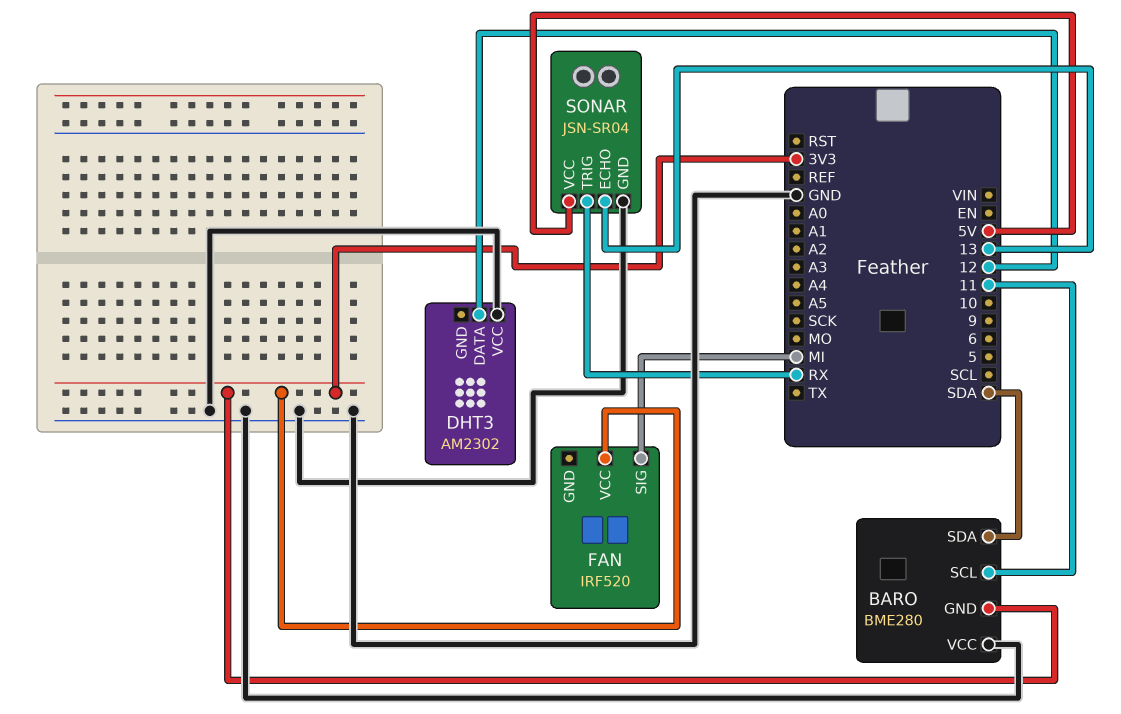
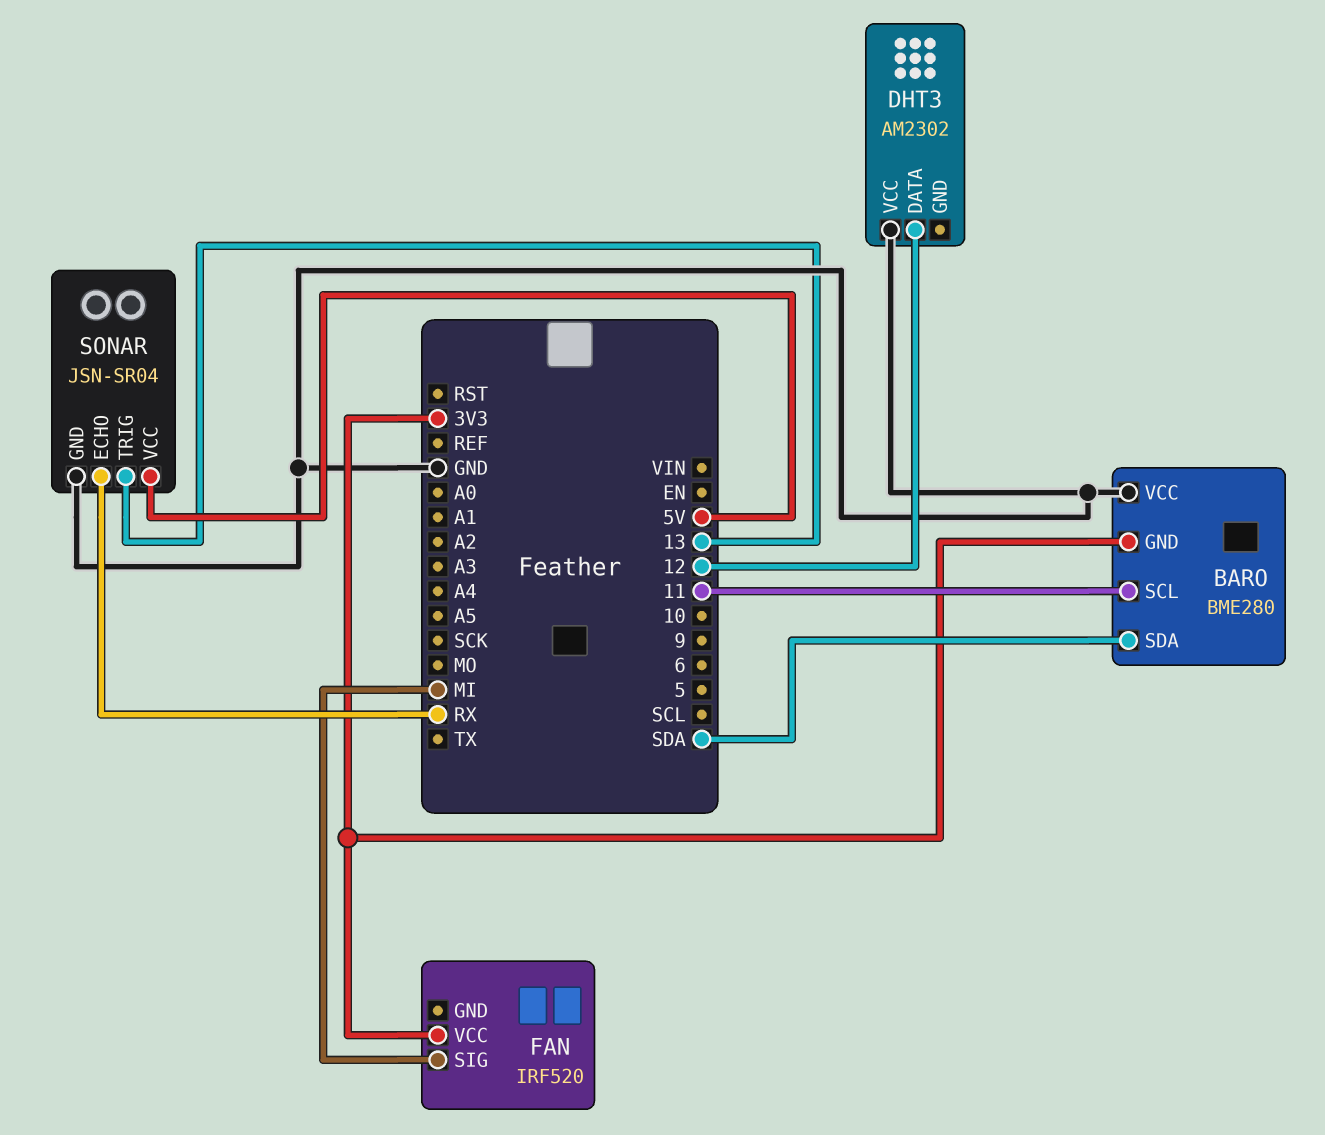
SONAR pin ECHO: 13 -> RX
SONAR pin TRIG: RX -> 13

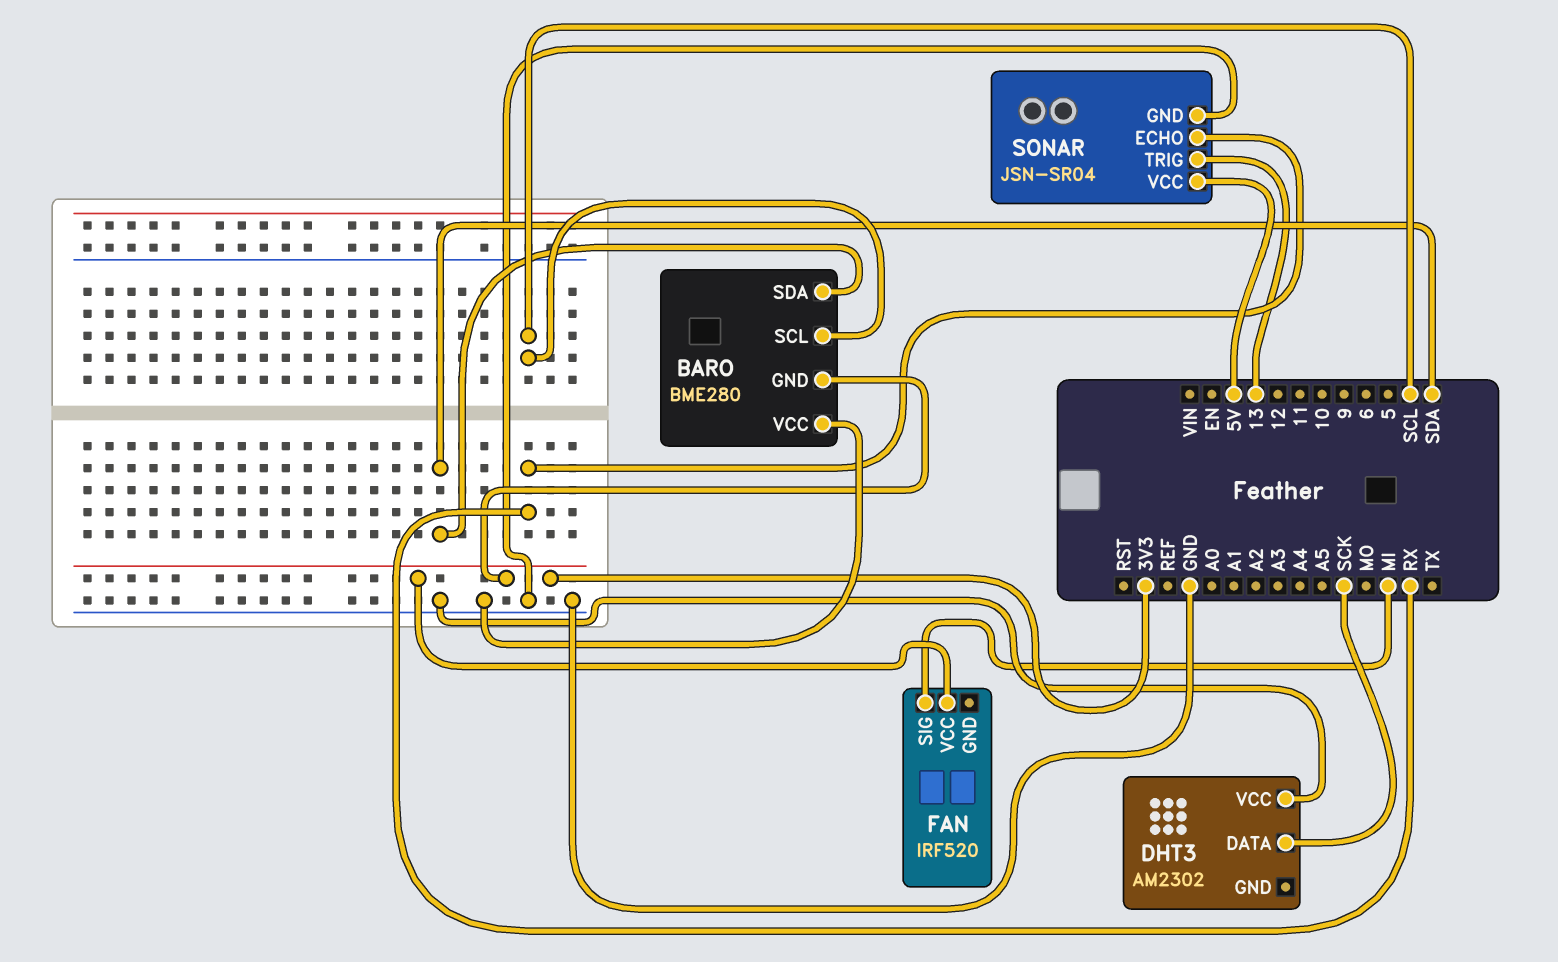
BARO pin SCL: 11 -> SCL
DHT3 pin DATA: 12 -> SCK

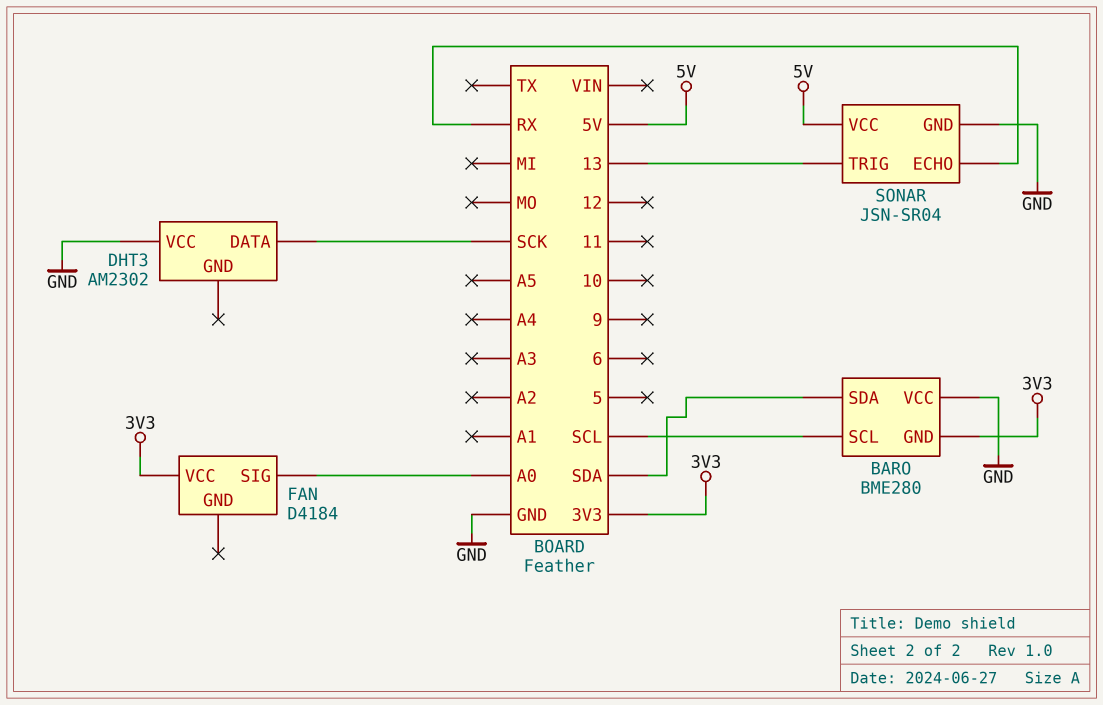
FAN: IRF520 -> D4184
FAN pin SIG: MI -> A0

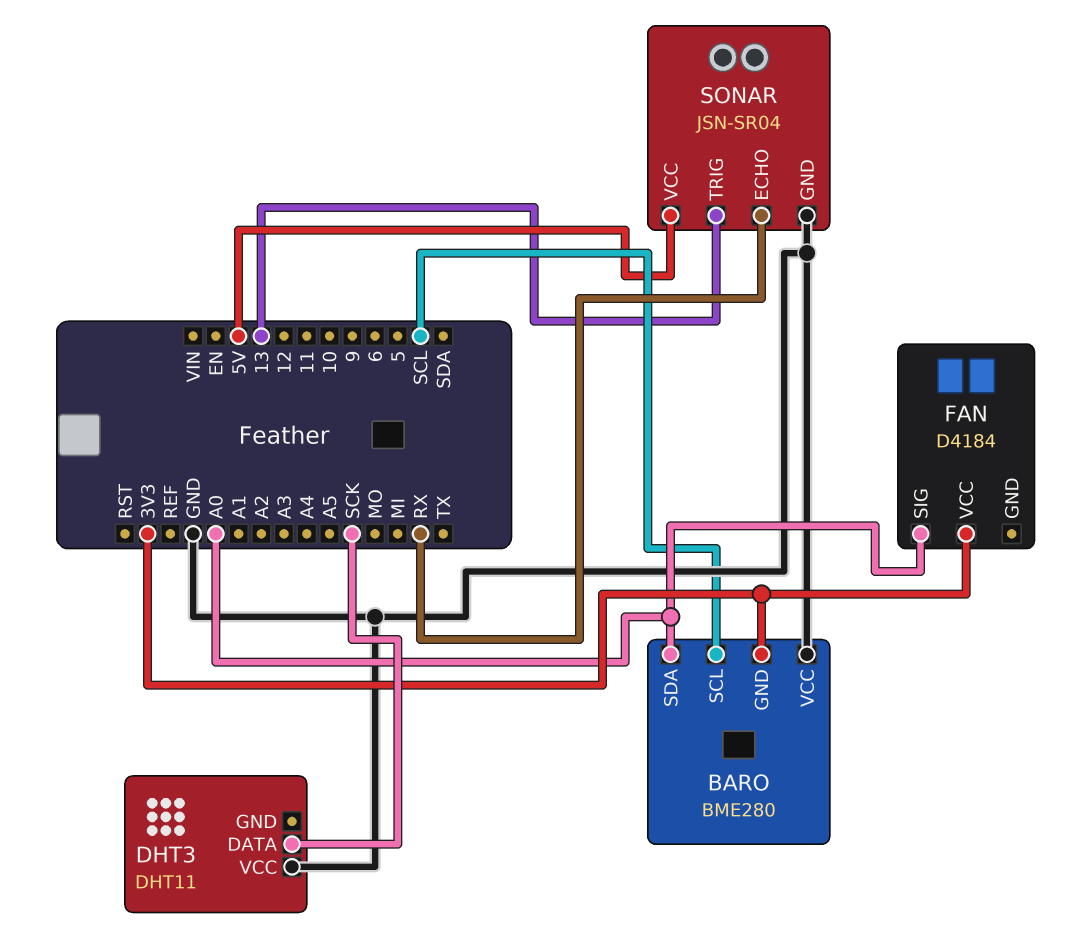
BARO pin SDA: SDA -> A0
DHT3: AM2302 -> DHT11

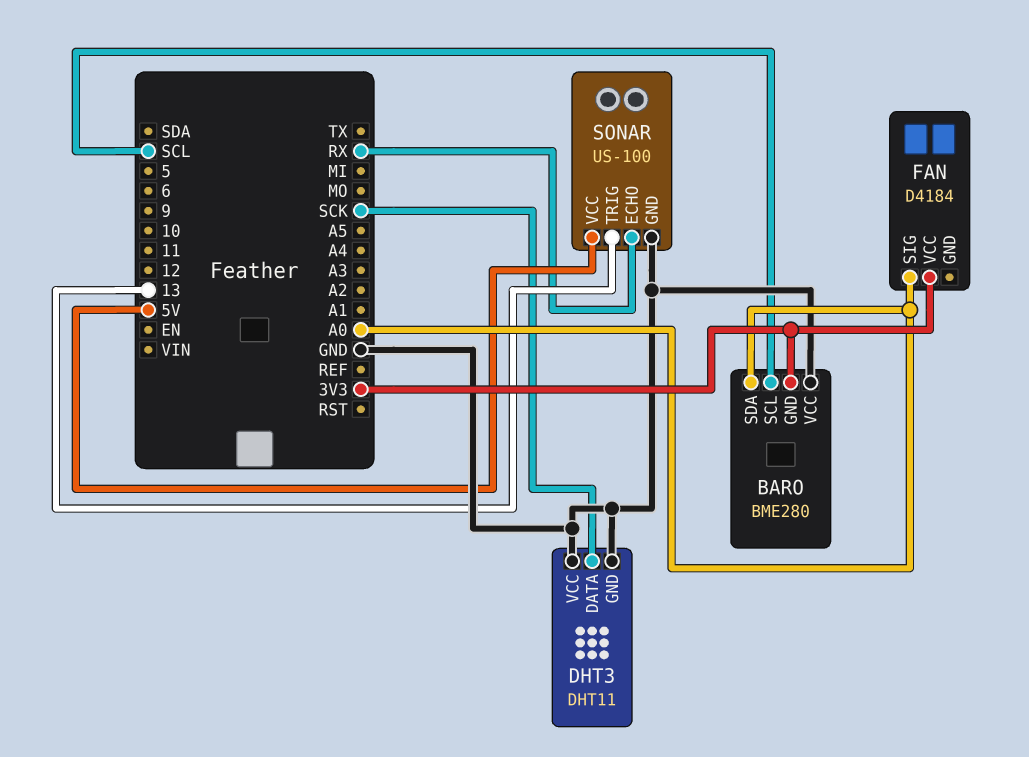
DHT3 pin GND: none -> GND
SONAR: JSN-SR04 -> US-100

